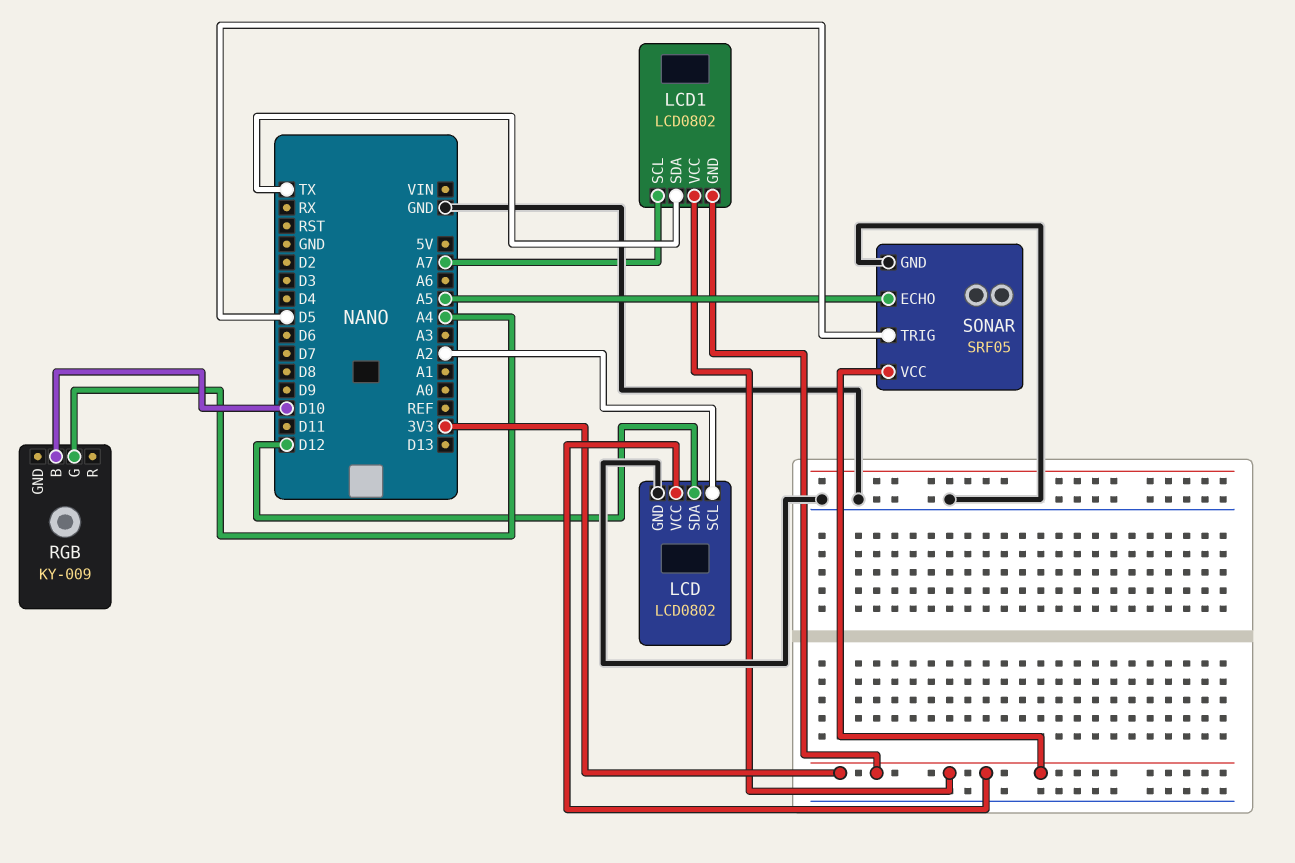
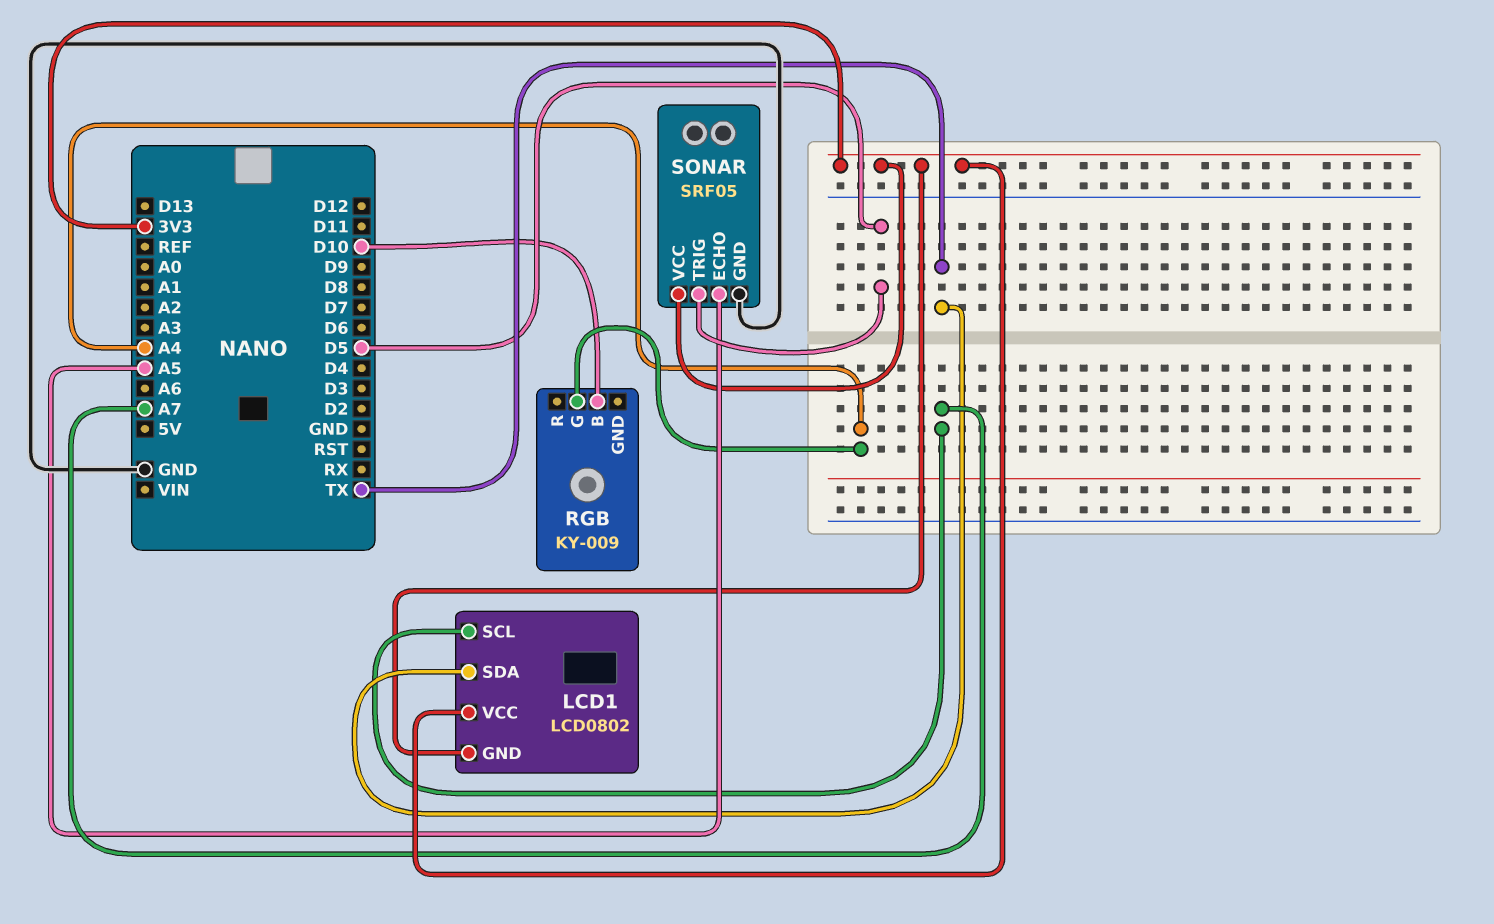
LCD: LCD0802 -> none
LCD pin GND: GND -> none
LCD pin SCL: A2 -> none
LCD pin SDA: D12 -> none
LCD pin VCC: 3V3 -> none

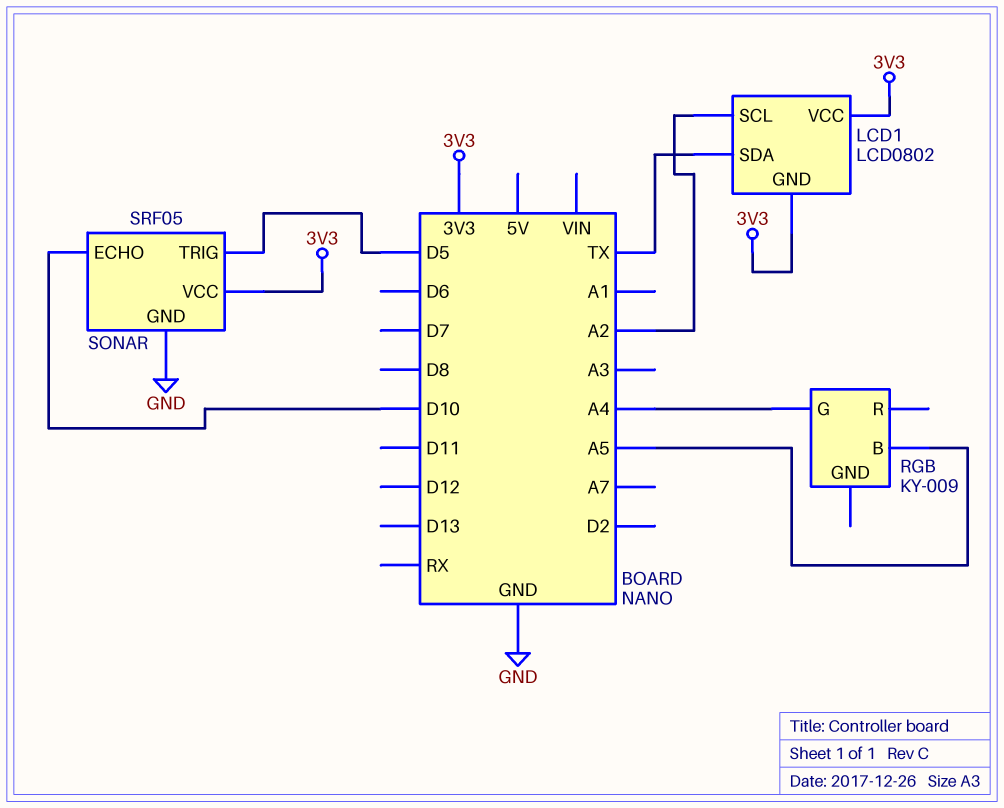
LCD1 pin SCL: A7 -> A2
RGB pin B: D10 -> A5
SONAR pin ECHO: A5 -> D10

